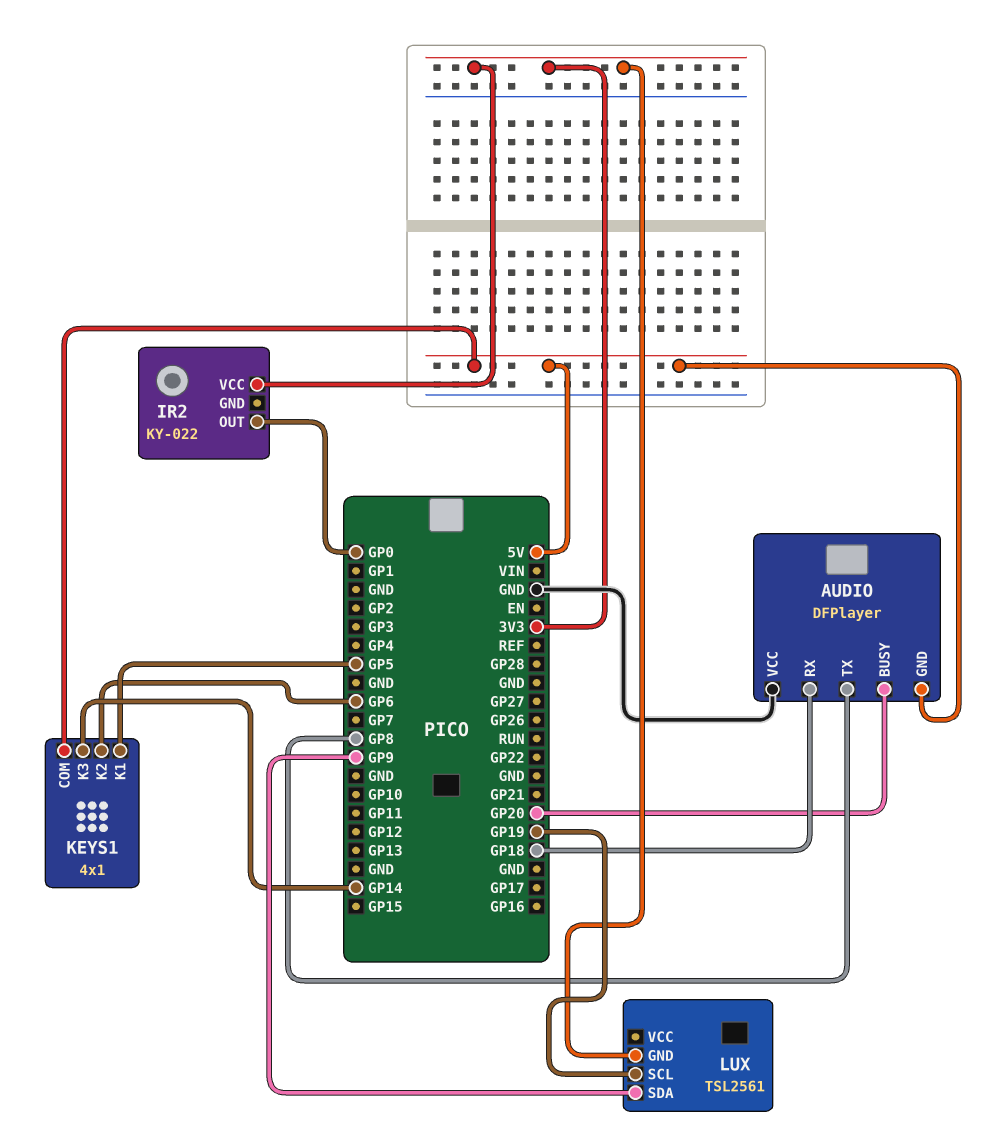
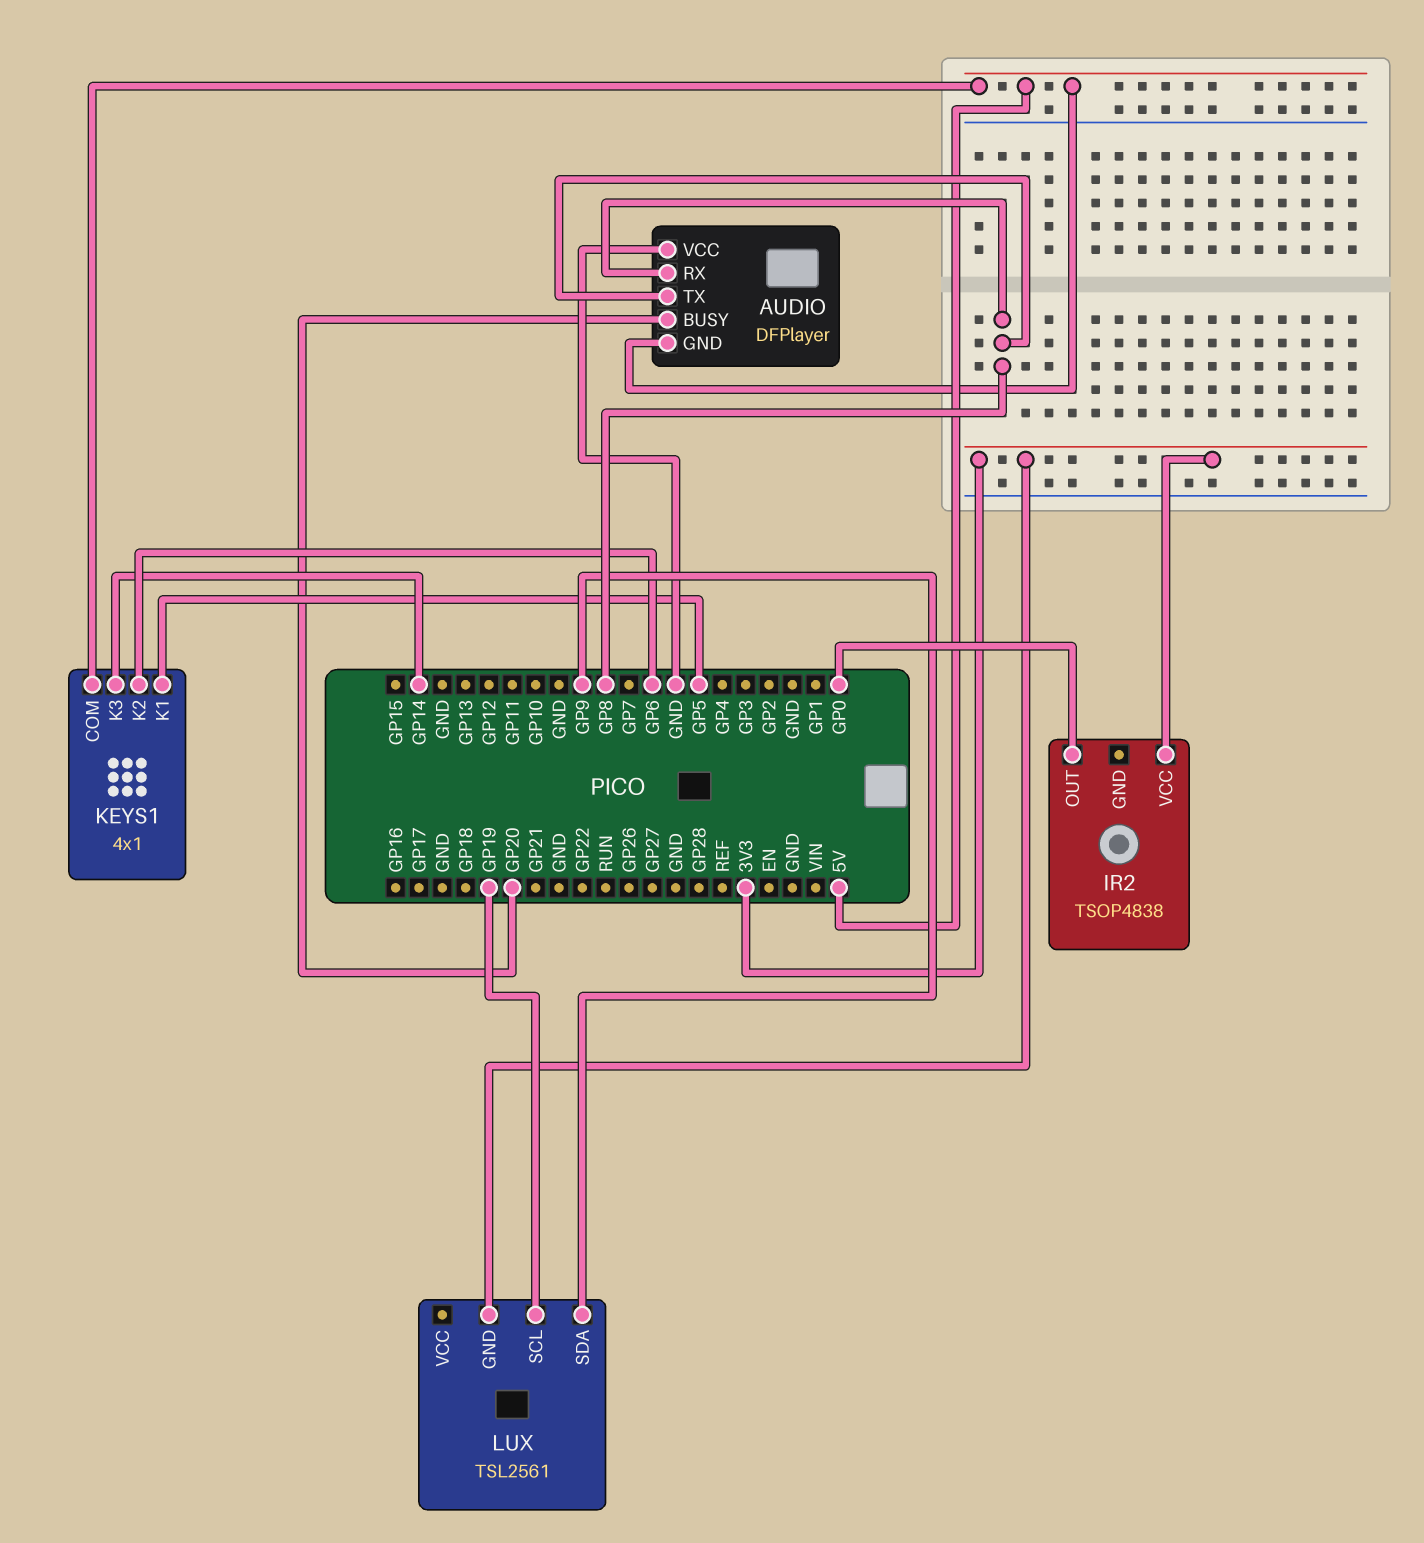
AUDIO pin RX: GP18 -> GP8
IR2: KY-022 -> TSOP4838

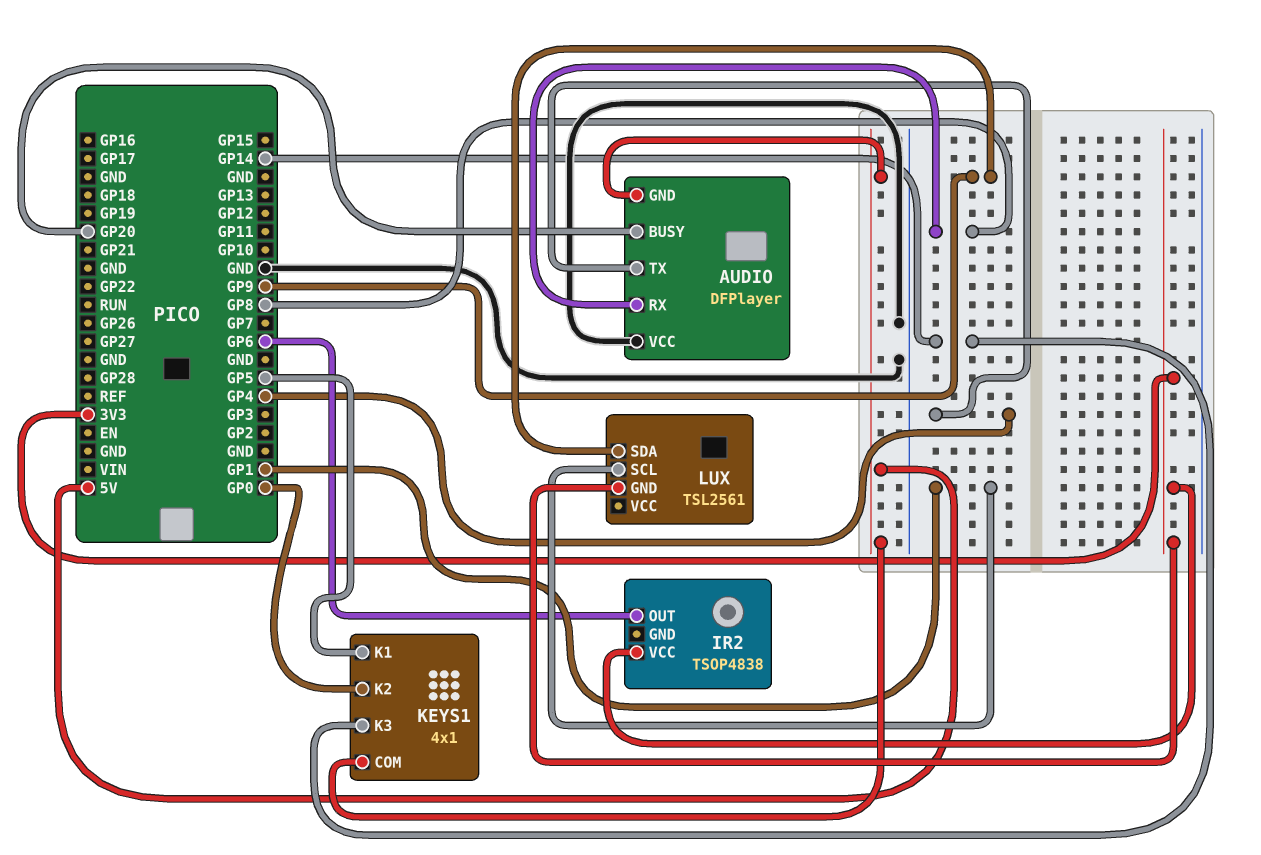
AUDIO pin TX: GP8 -> GP4
IR2 pin OUT: GP0 -> GP6
KEYS1 pin K2: GP6 -> GP0
LUX pin SCL: GP19 -> GP1

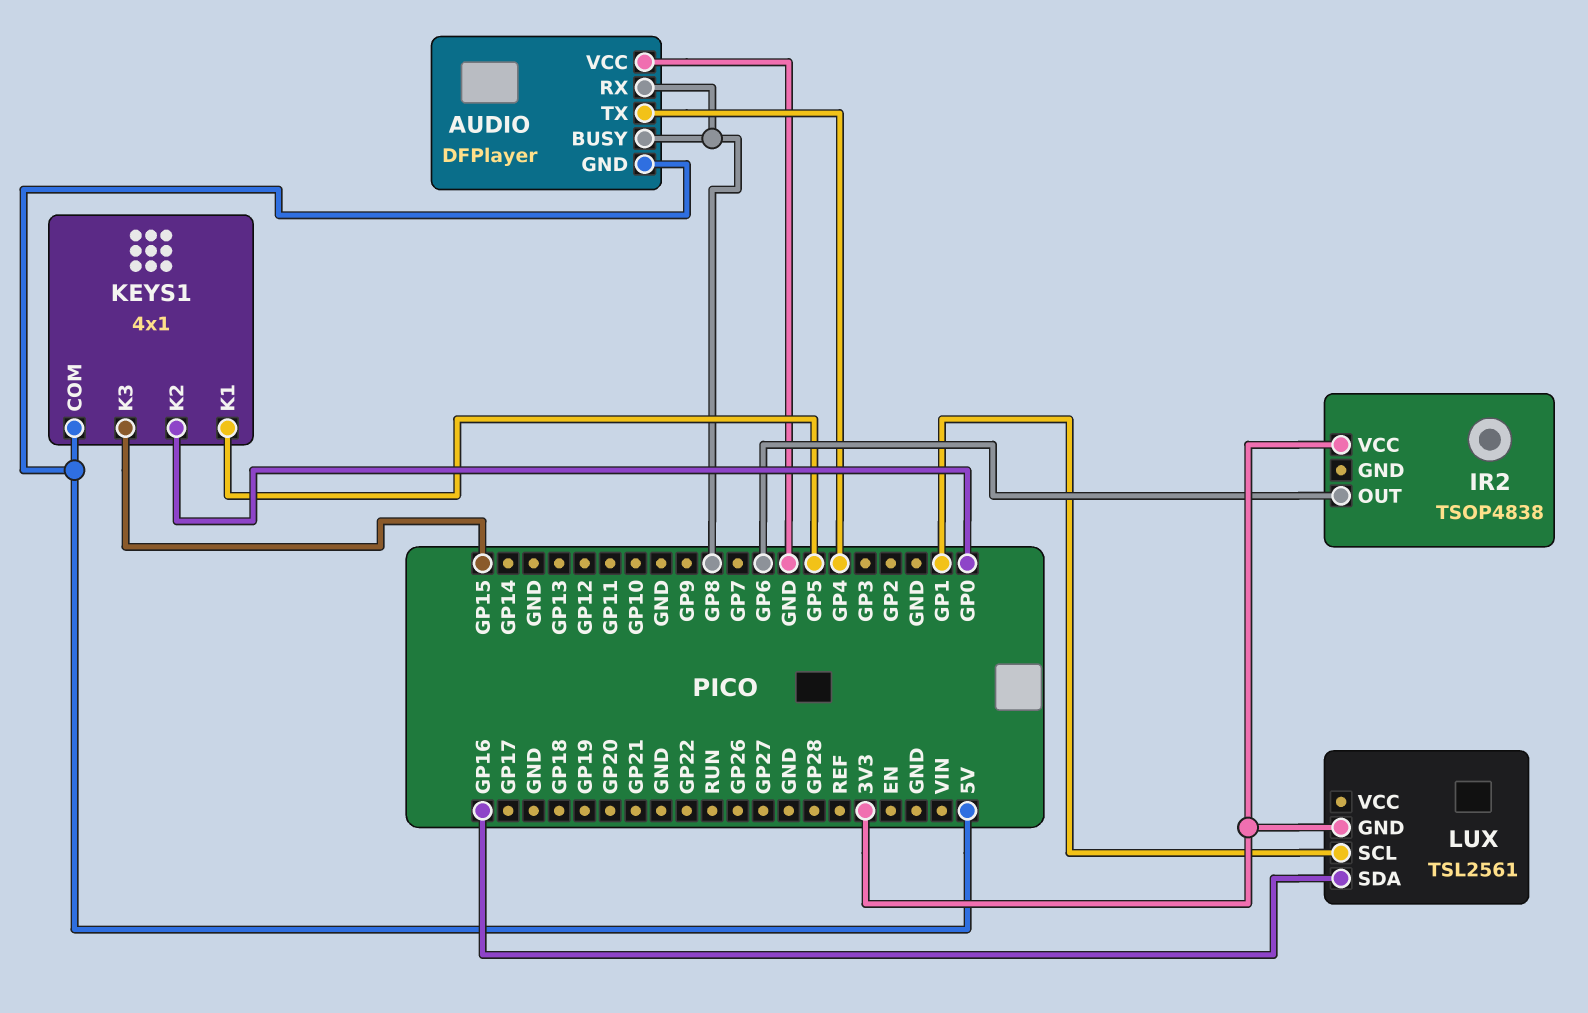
AUDIO pin BUSY: GP20 -> GP8
KEYS1 pin K3: GP14 -> GP15
LUX pin SDA: GP9 -> GP16

